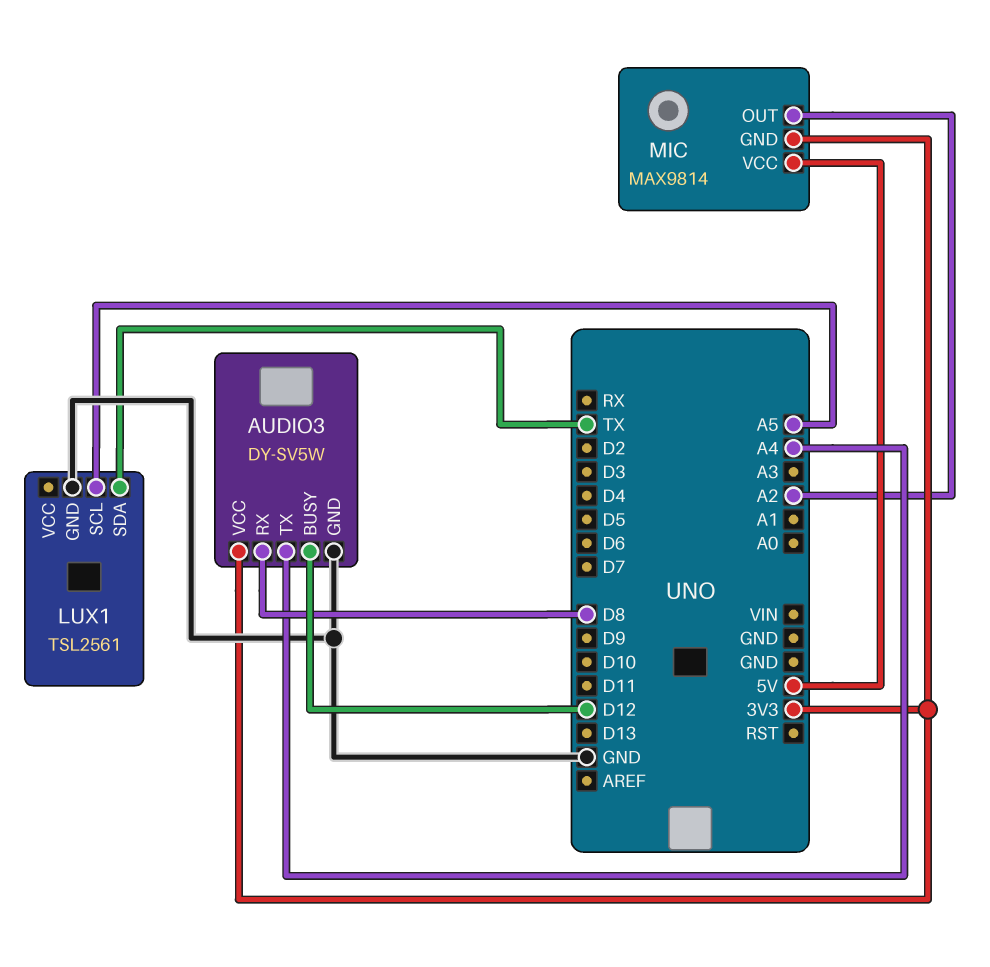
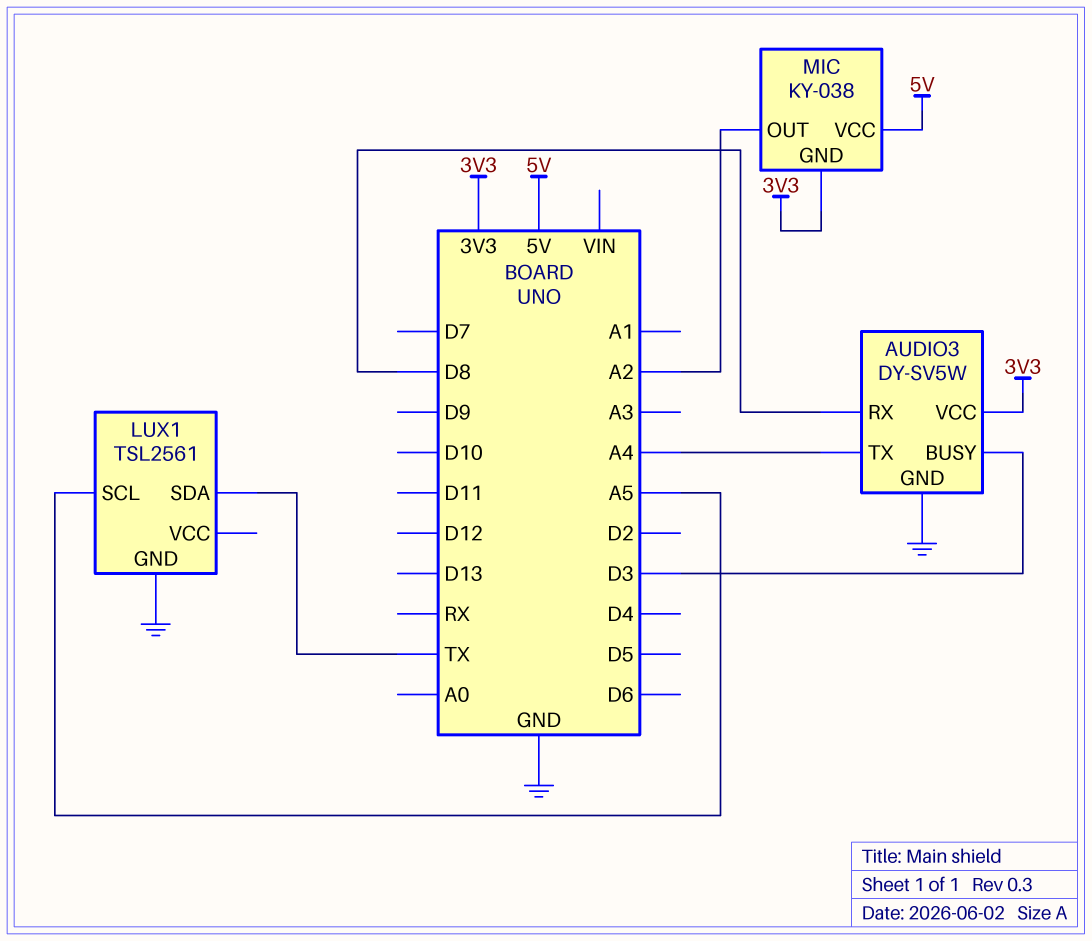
AUDIO3 pin BUSY: D12 -> D3
MIC: MAX9814 -> KY-038

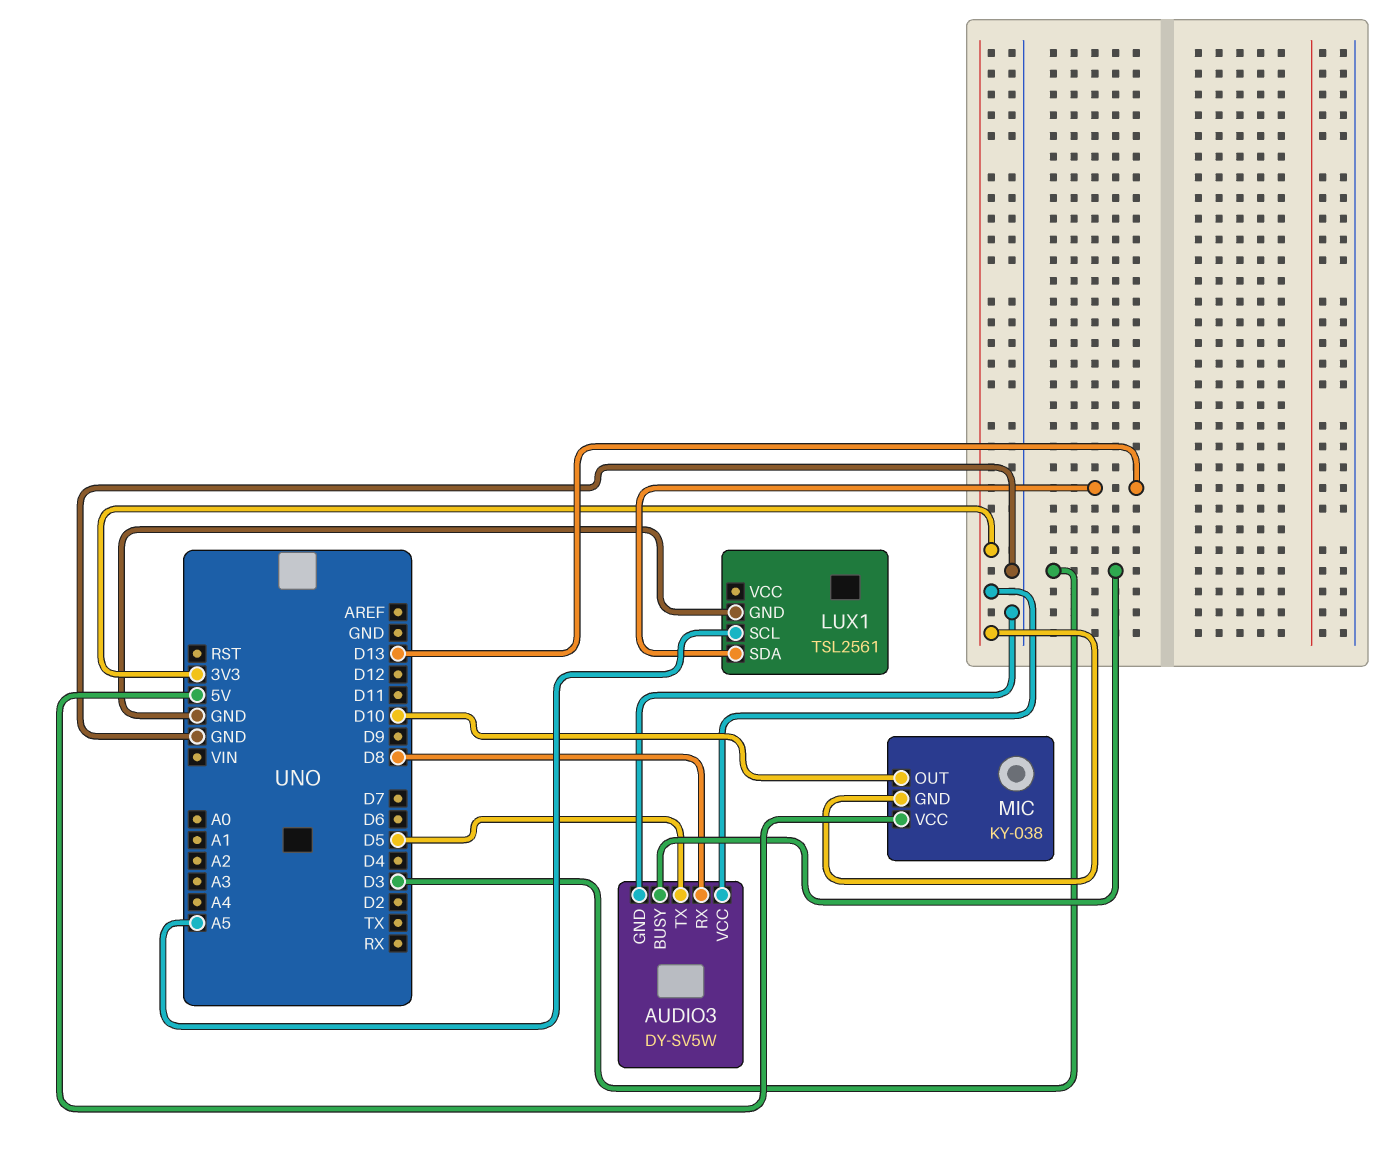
AUDIO3 pin TX: A4 -> D5
LUX1 pin SDA: TX -> D13
MIC pin OUT: A2 -> D10

